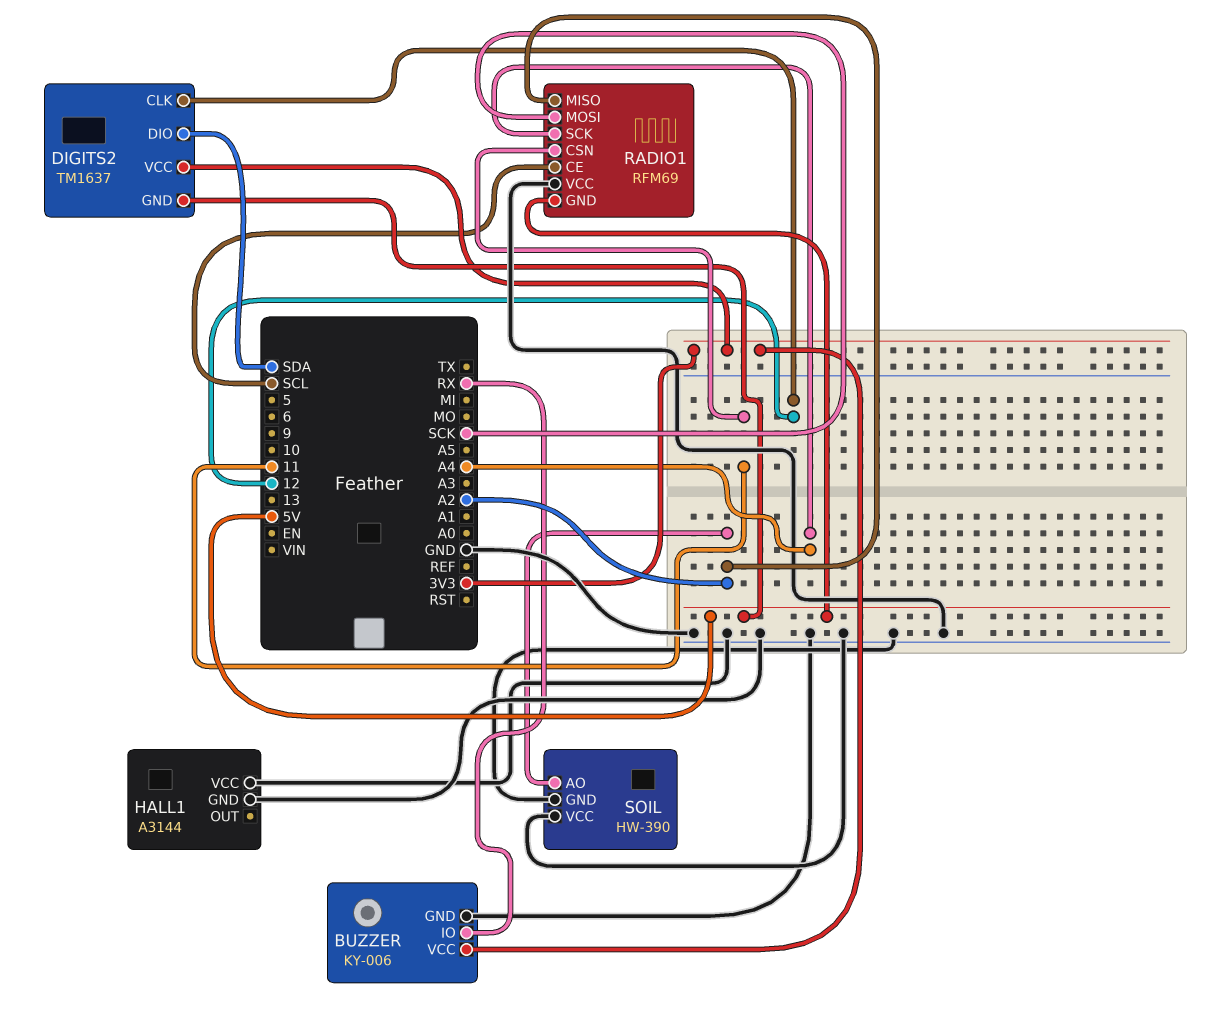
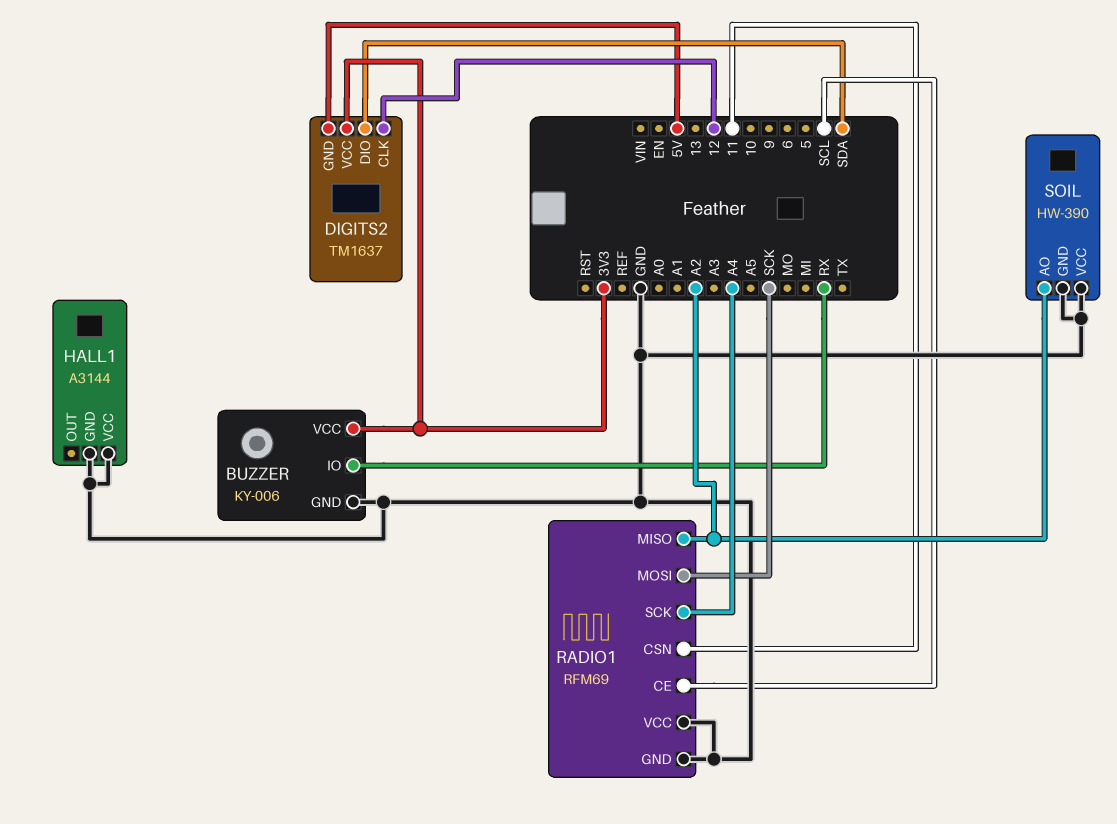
RADIO1 pin GND: 5V -> GND

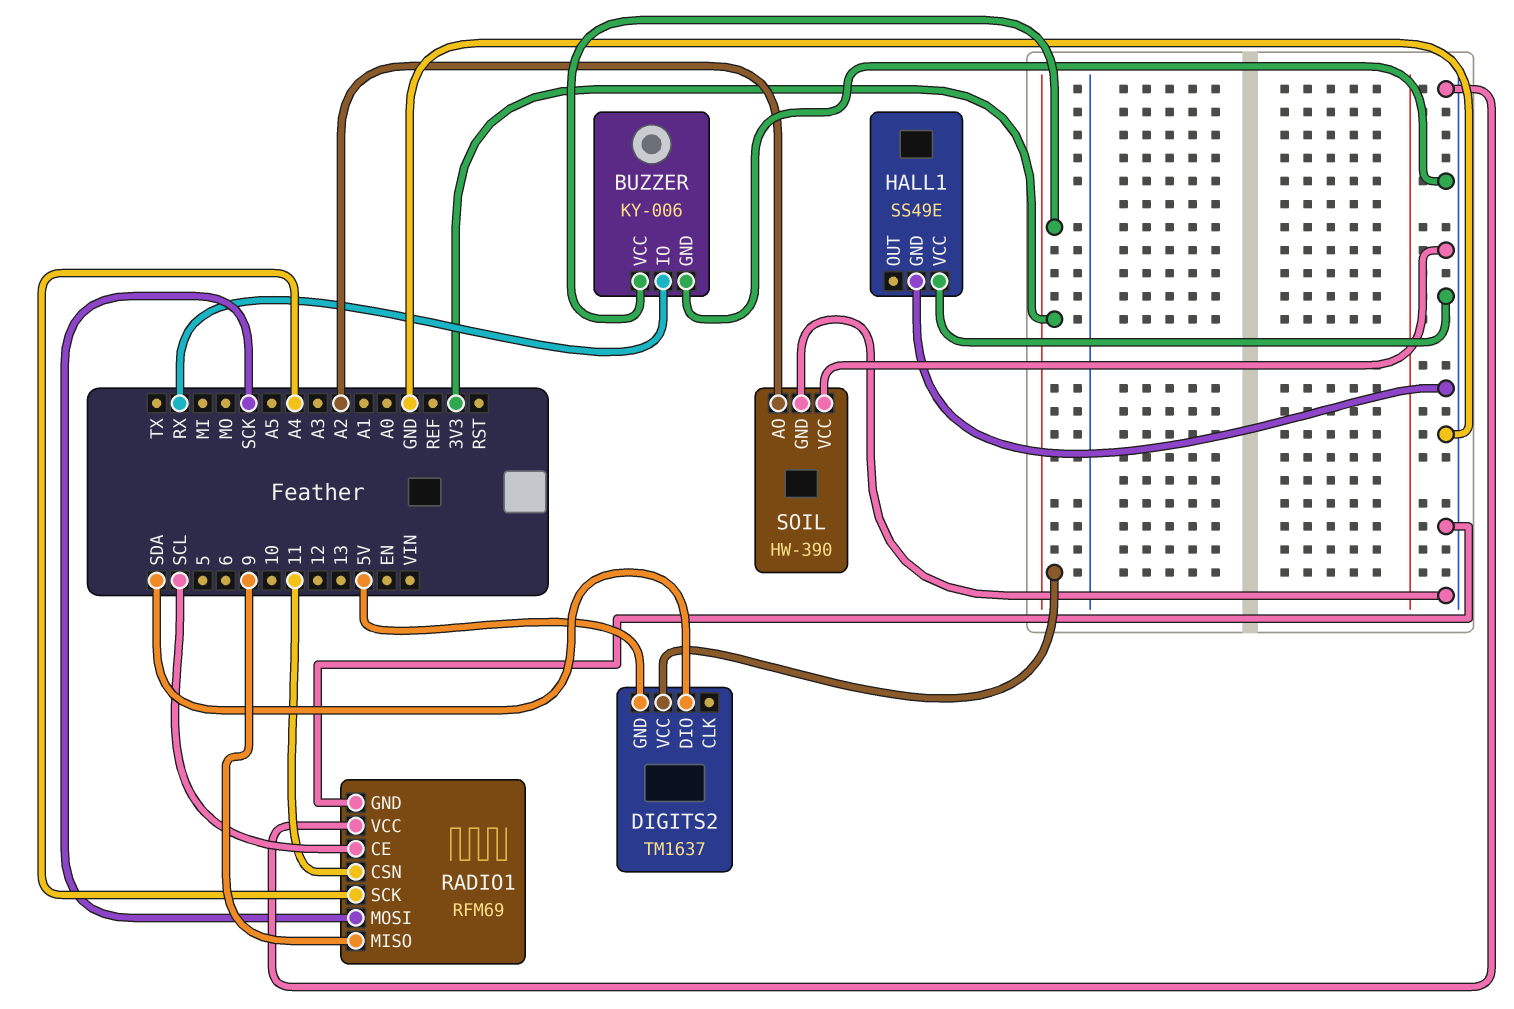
DIGITS2 pin CLK: 12 -> none
HALL1: A3144 -> SS49E
RADIO1 pin MISO: A2 -> 9

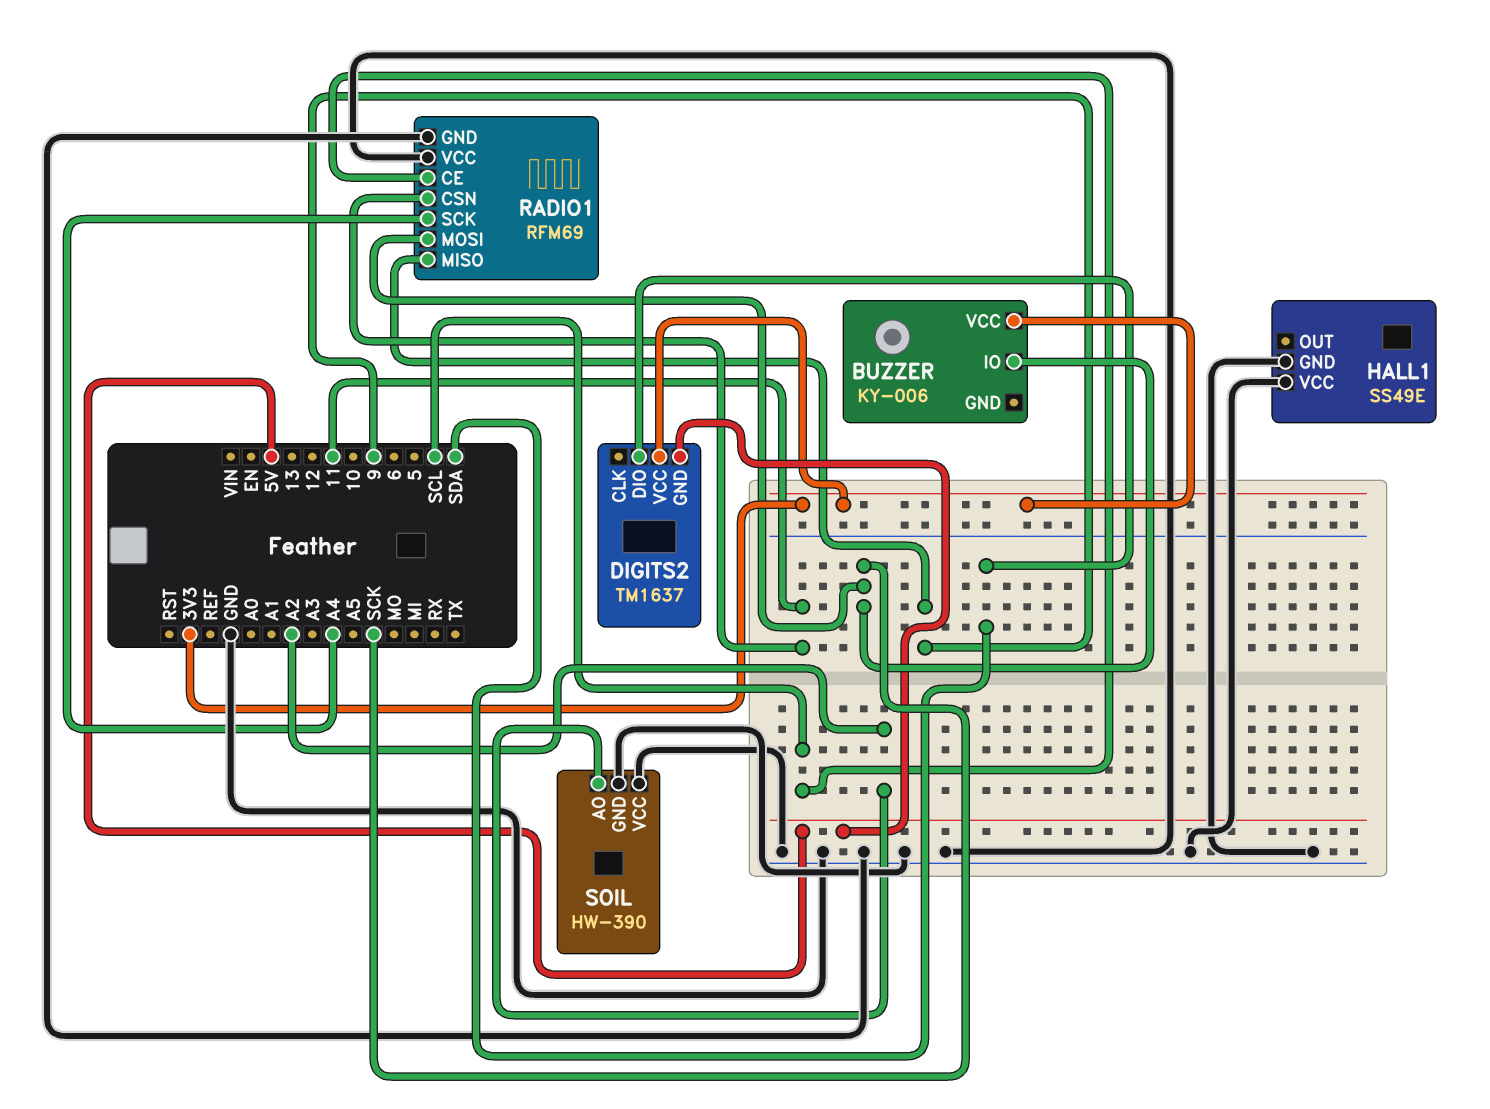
BUZZER pin GND: GND -> none
BUZZER pin IO: RX -> SCK

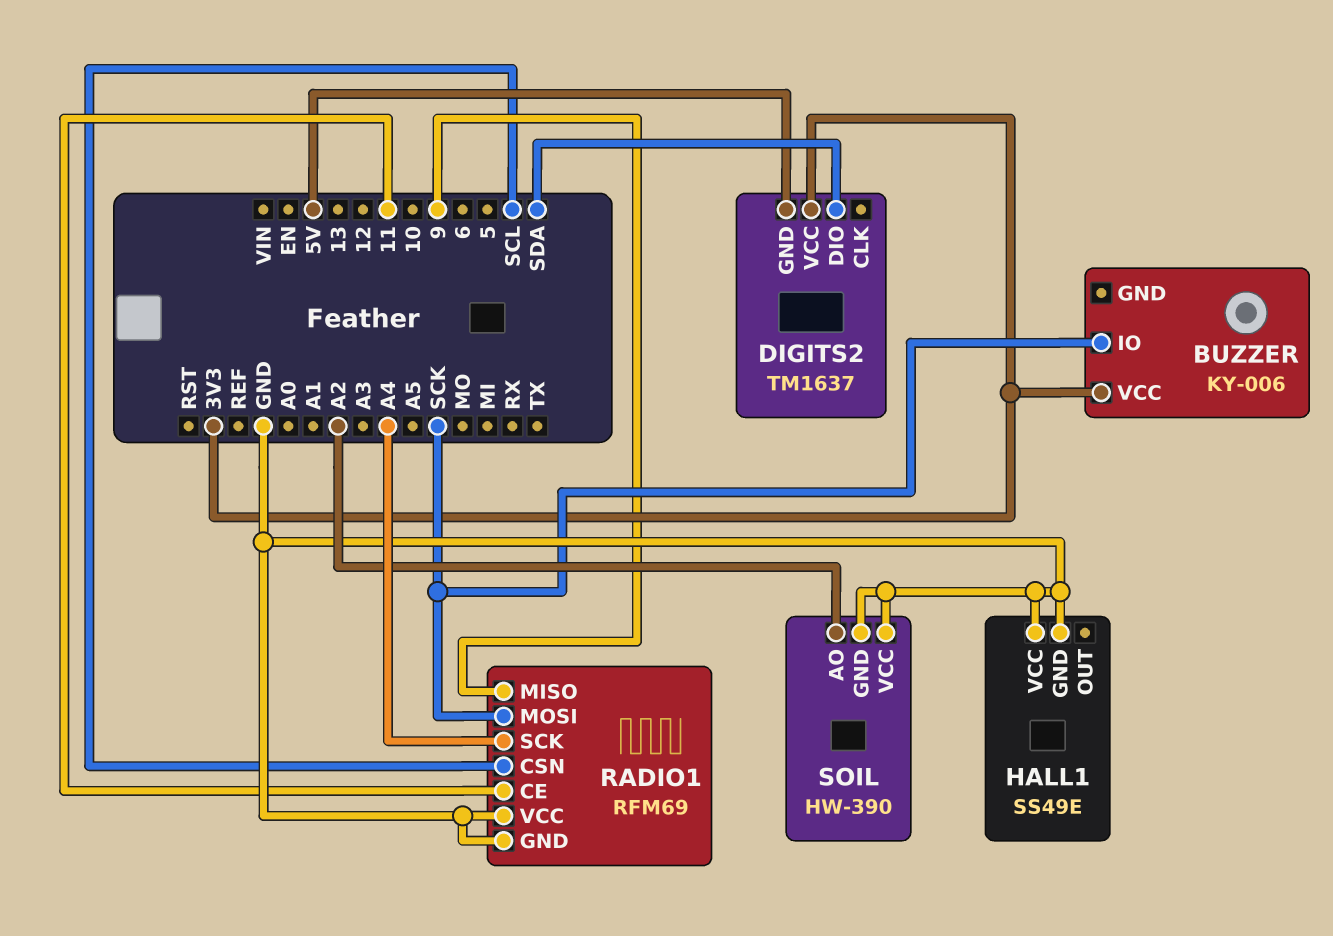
RADIO1 pin CE: SCL -> 11
RADIO1 pin CSN: 11 -> SCL

